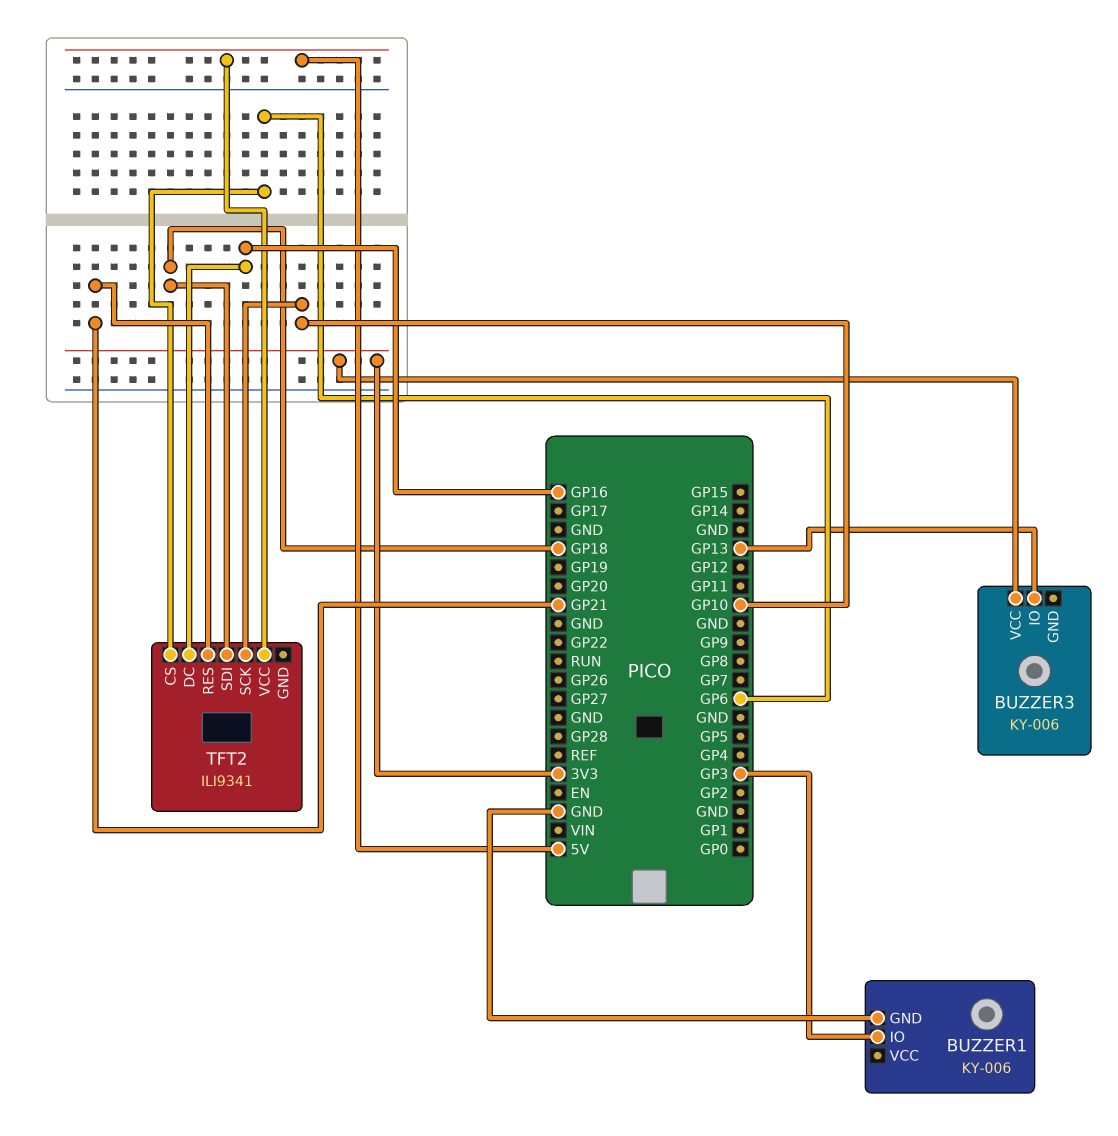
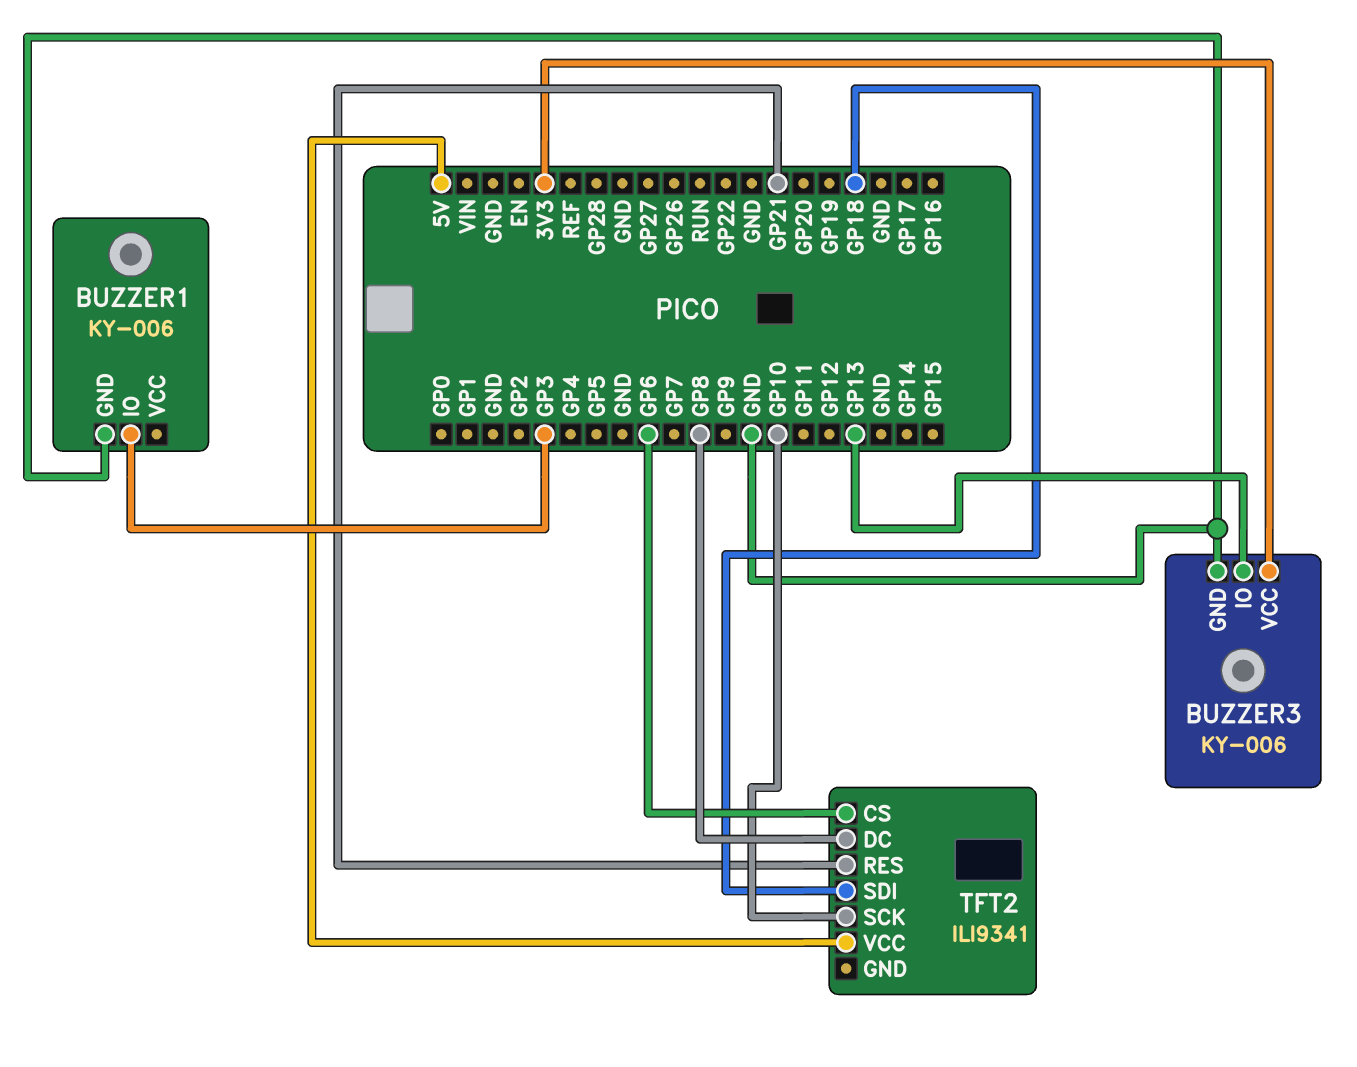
BUZZER3 pin GND: none -> GND
TFT2 pin DC: GP16 -> GP8

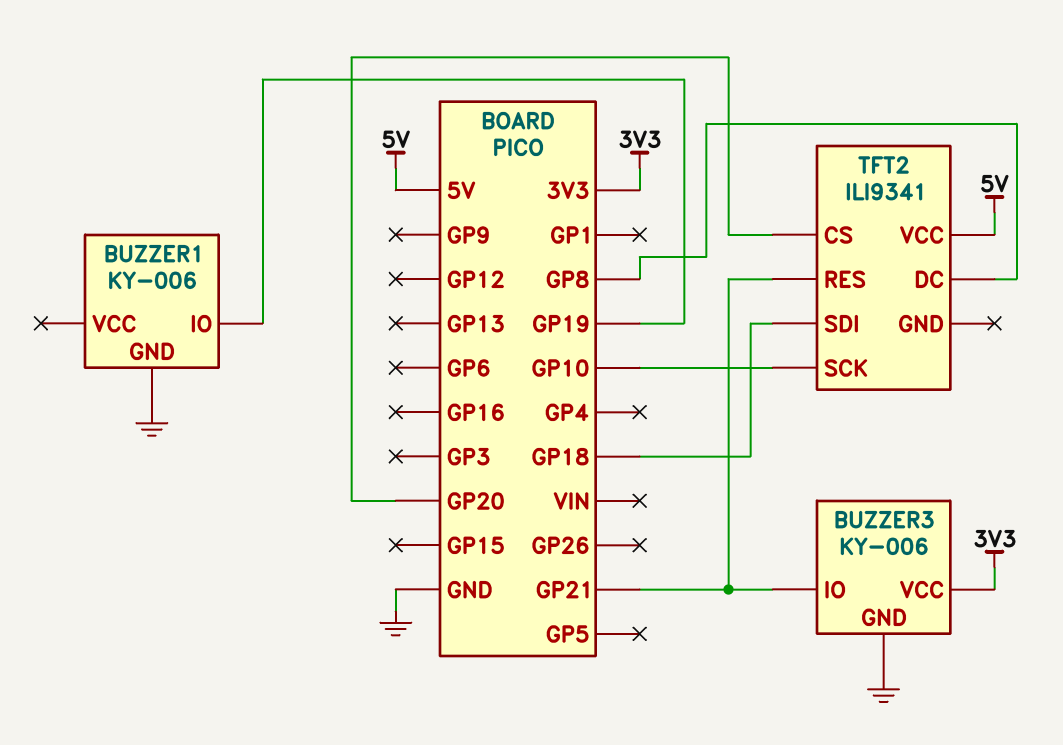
BUZZER1 pin IO: GP3 -> GP19
BUZZER3 pin IO: GP13 -> GP21
TFT2 pin CS: GP6 -> GP20

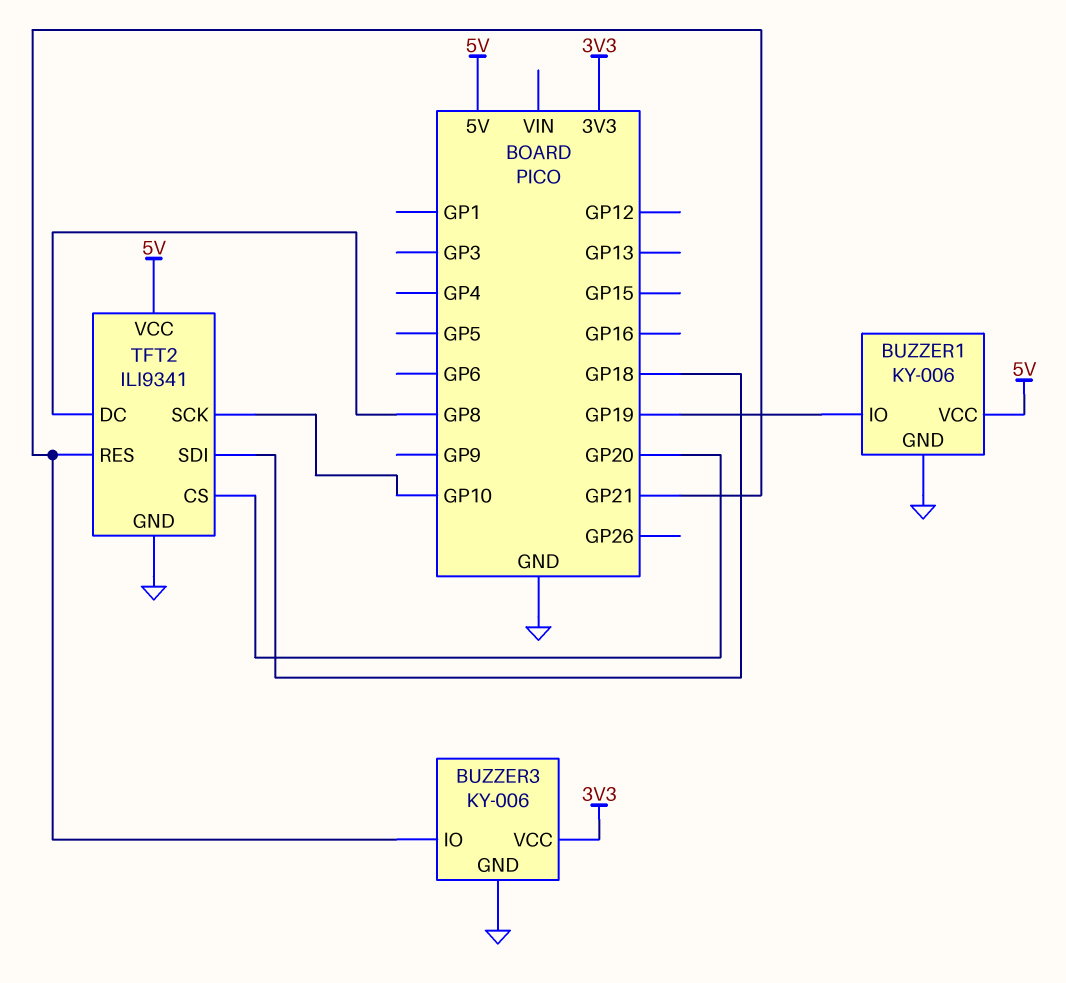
BUZZER1 pin VCC: none -> 5V
TFT2 pin GND: none -> GND

